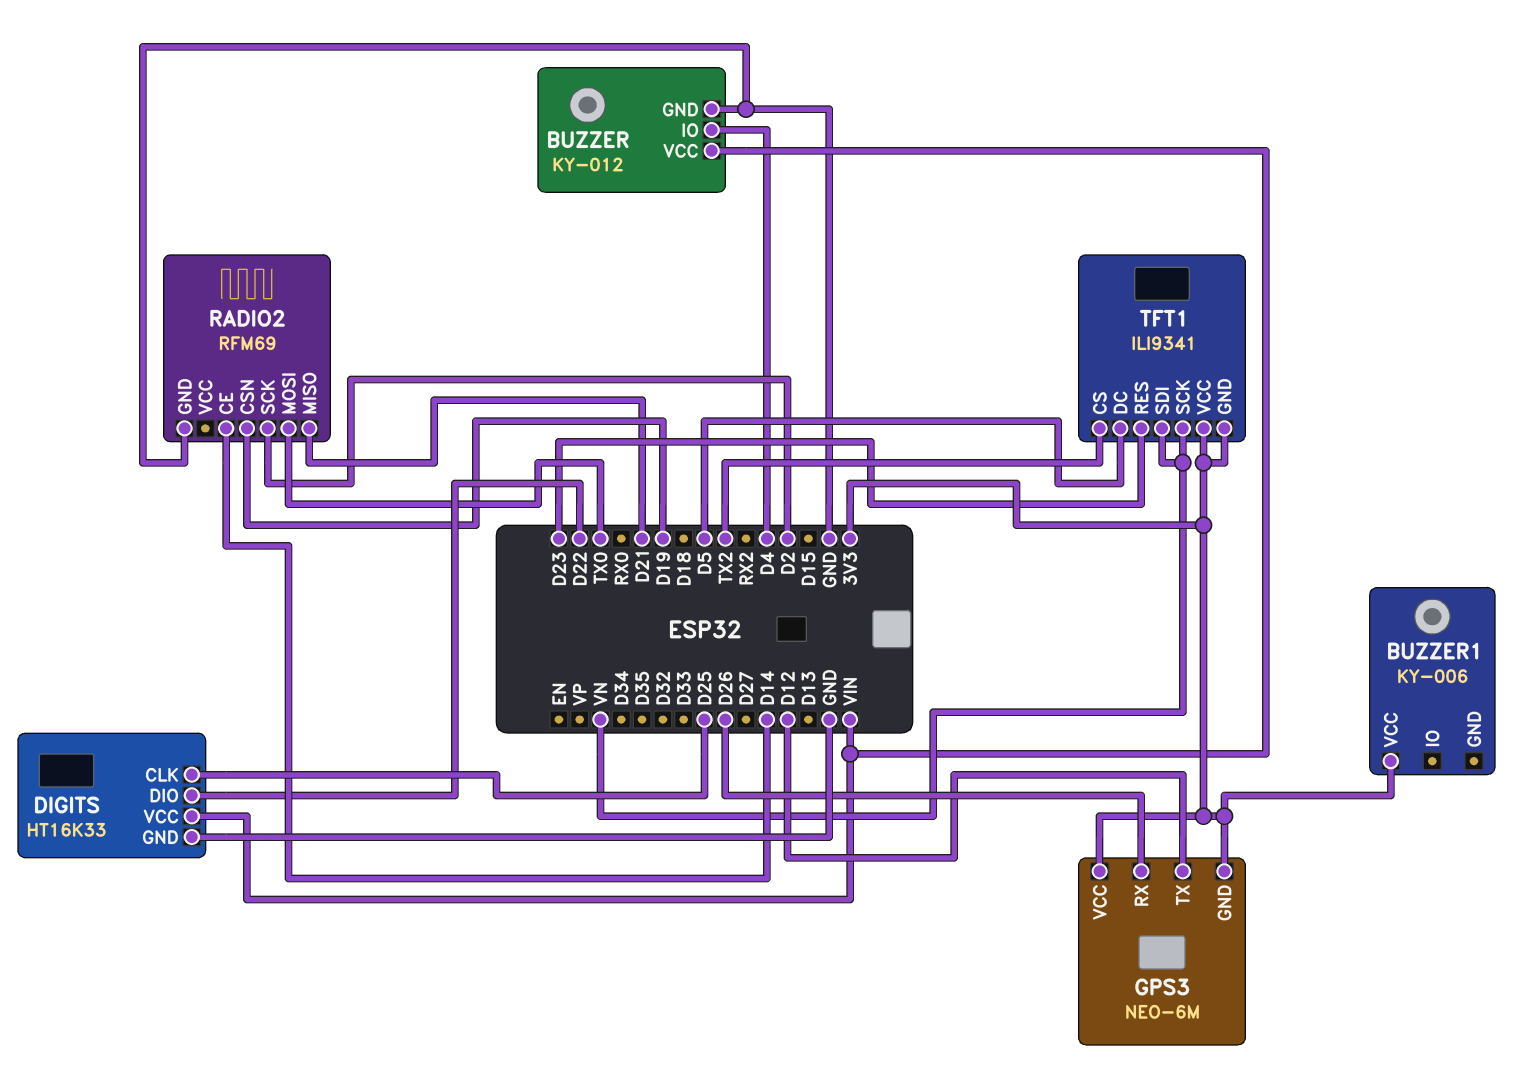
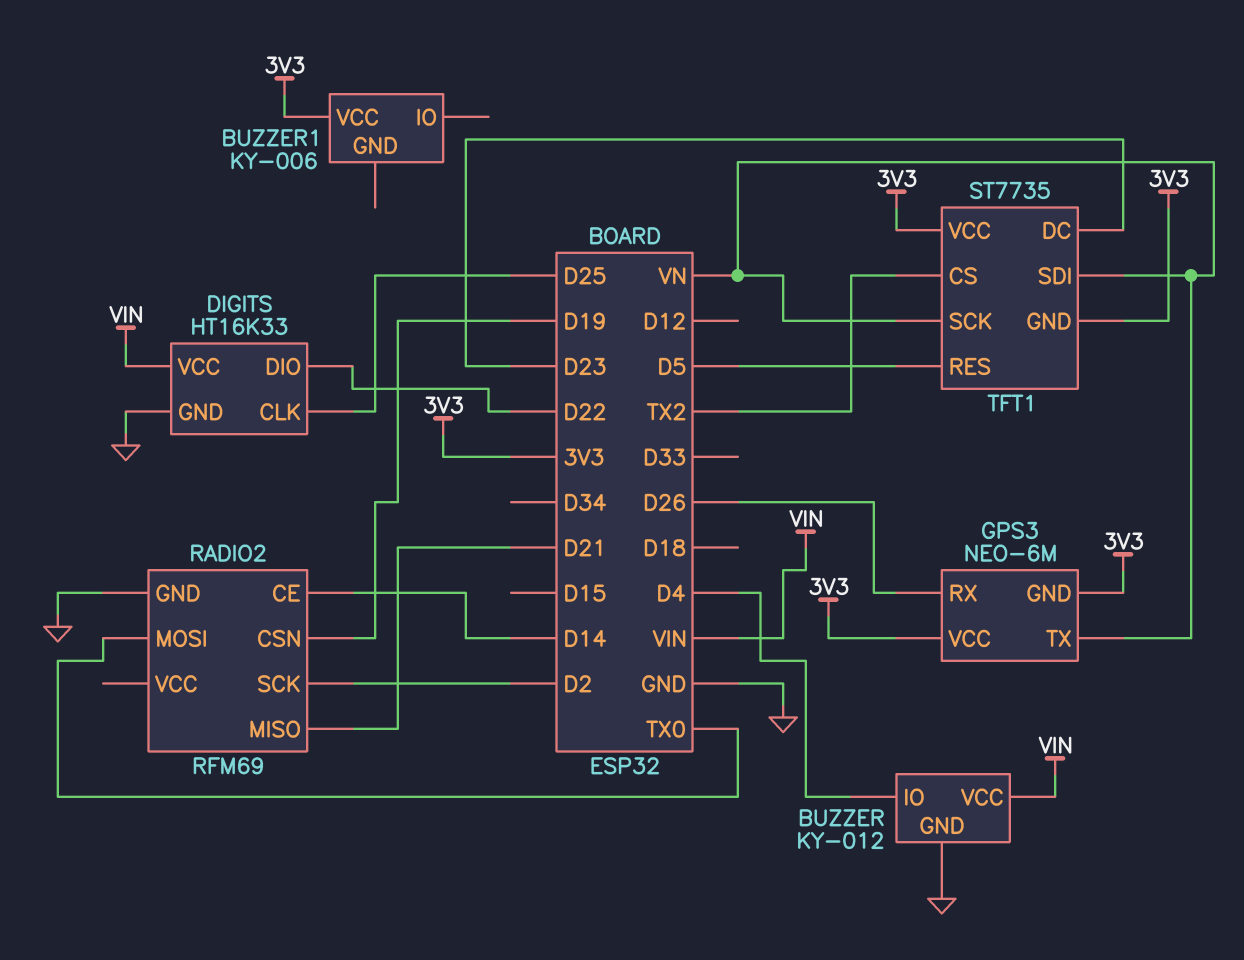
GPS3 pin TX: D12 -> VN
TFT1: ILI9341 -> ST7735
TFT1 pin DC: D5 -> D23
TFT1 pin RES: D23 -> D5

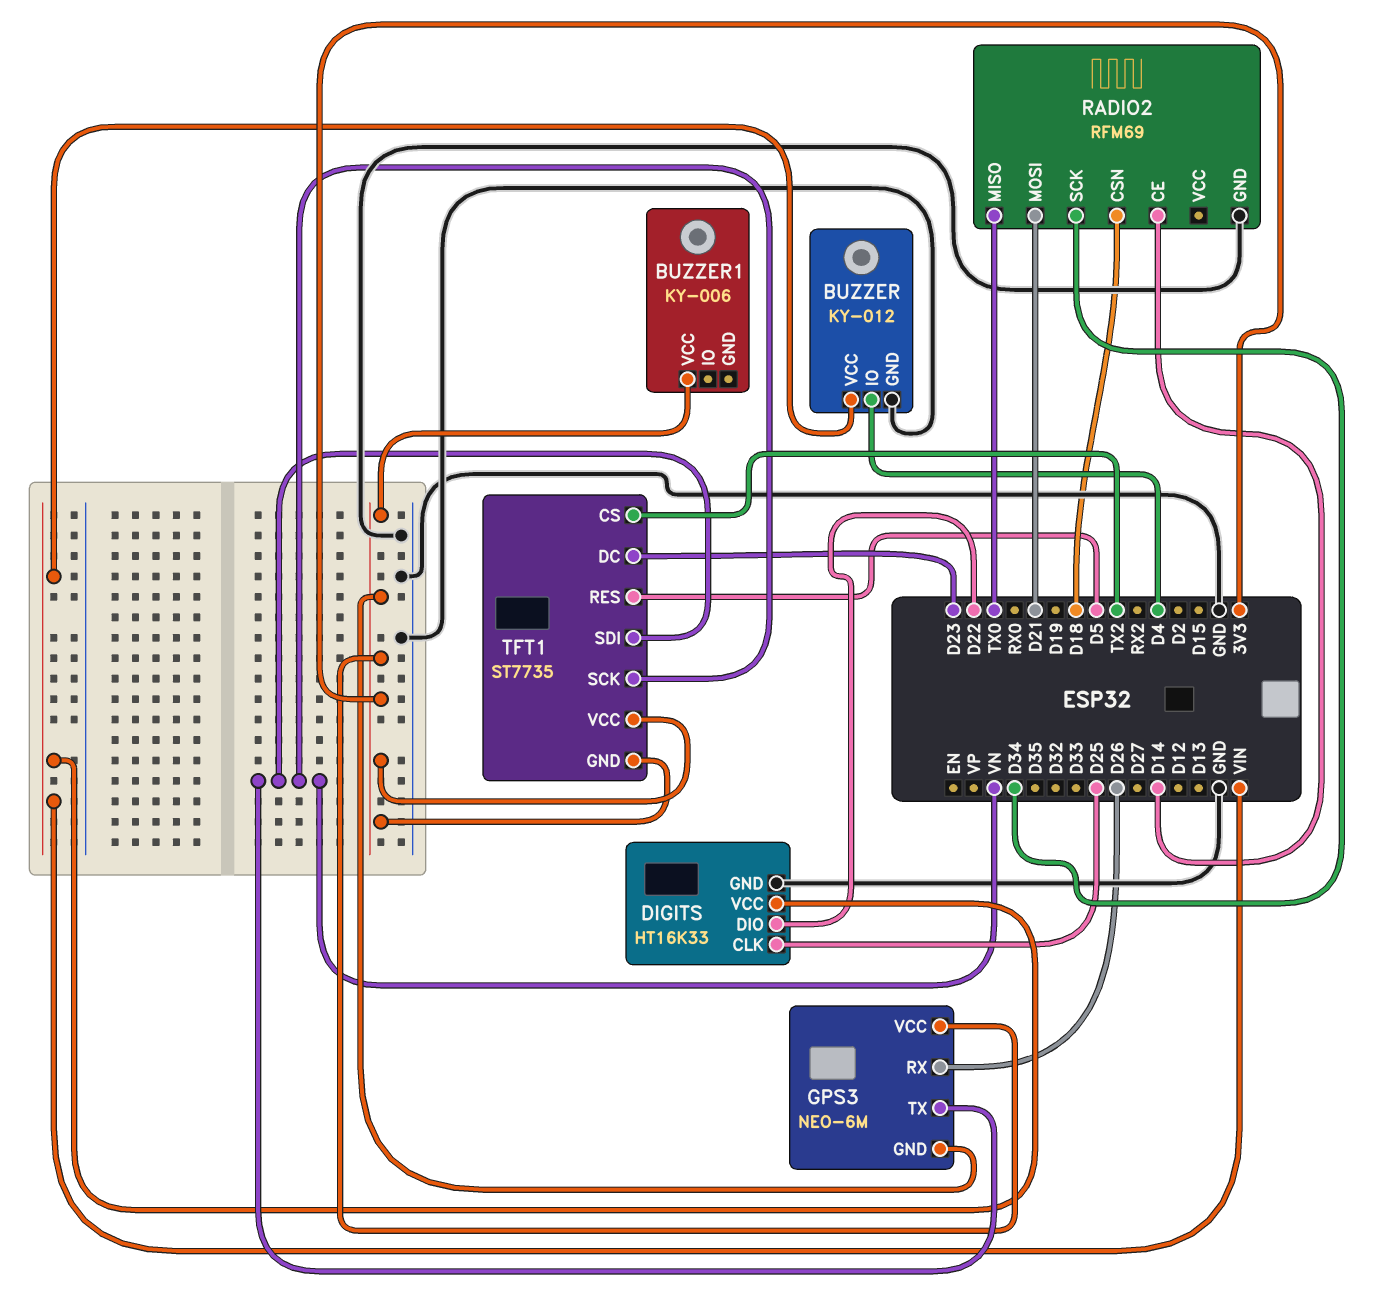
RADIO2 pin CSN: D19 -> D18
RADIO2 pin MISO: D21 -> TX0
RADIO2 pin MOSI: TX0 -> D21
RADIO2 pin SCK: D2 -> D34

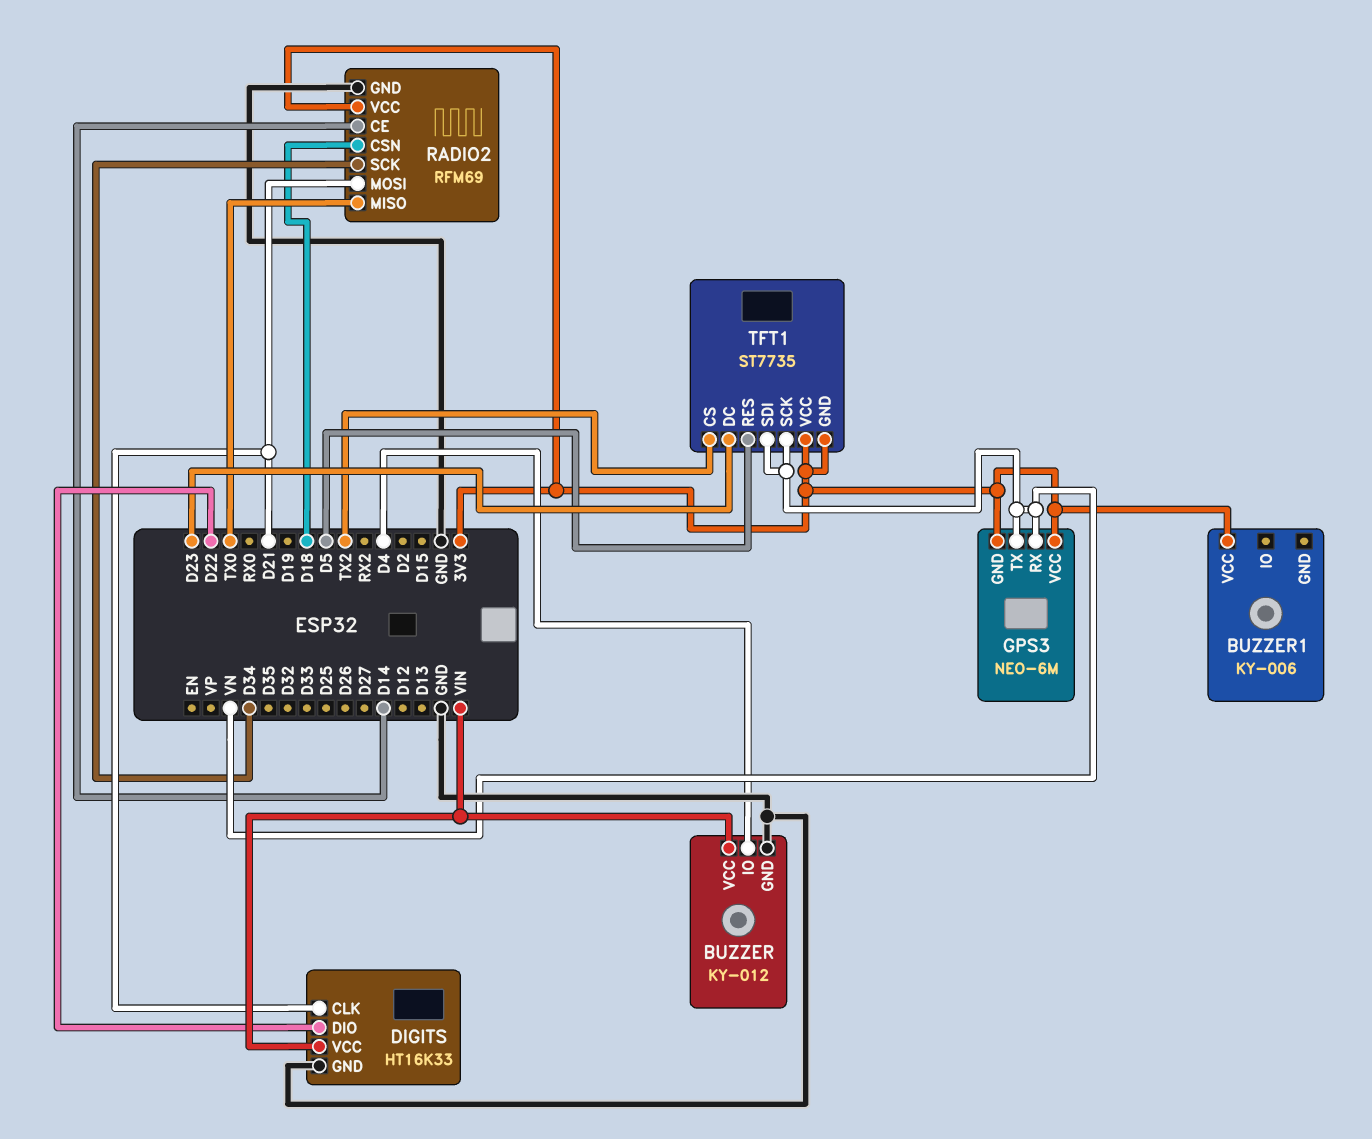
DIGITS pin CLK: D25 -> D21
GPS3 pin RX: D26 -> VN
RADIO2 pin VCC: none -> 3V3

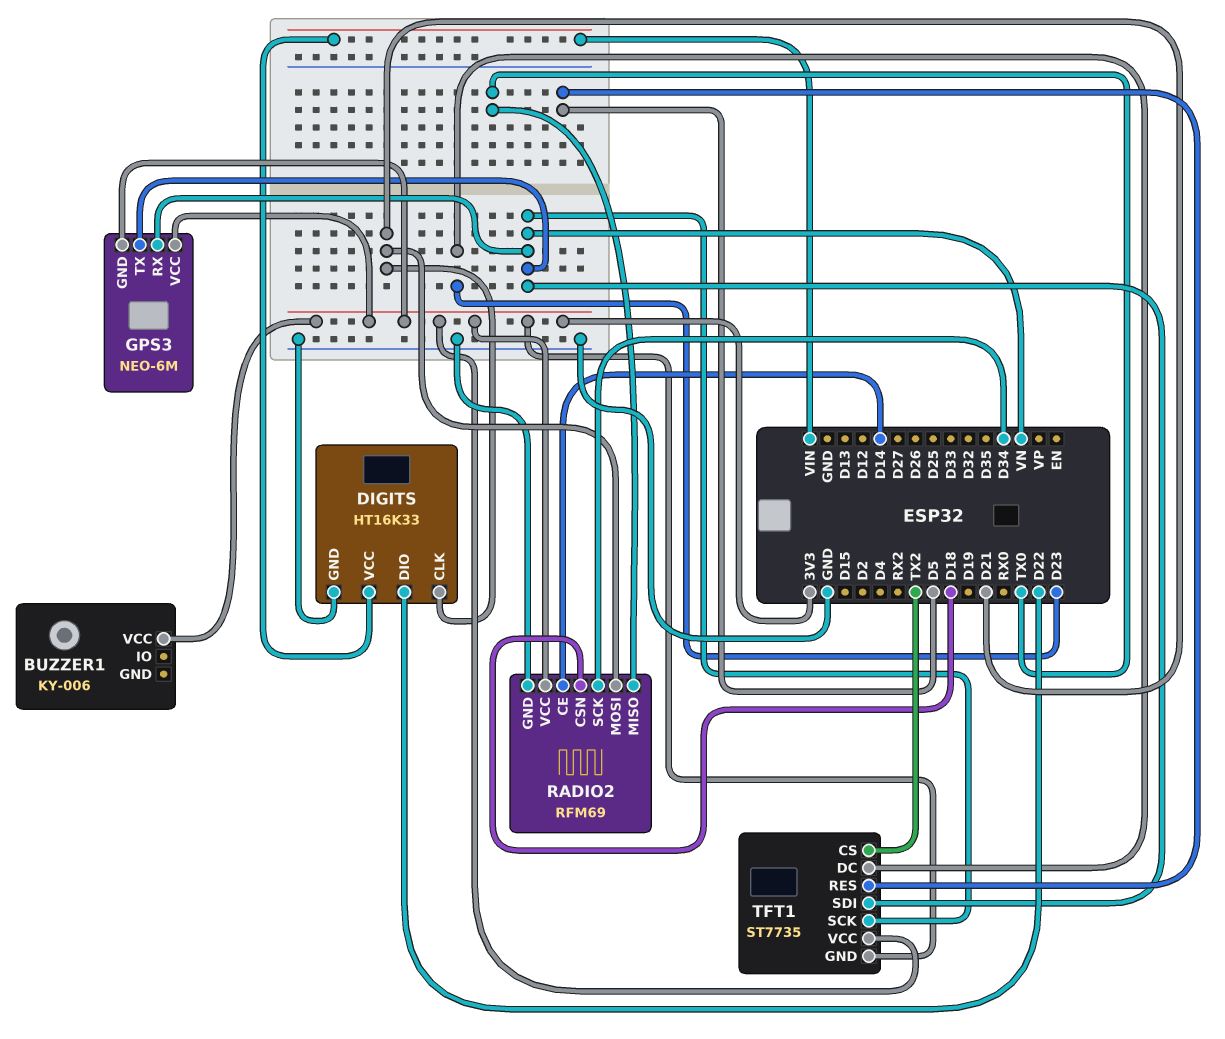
BUZZER: KY-012 -> none
BUZZER pin GND: GND -> none
BUZZER pin IO: D4 -> none
BUZZER pin VCC: VIN -> none

